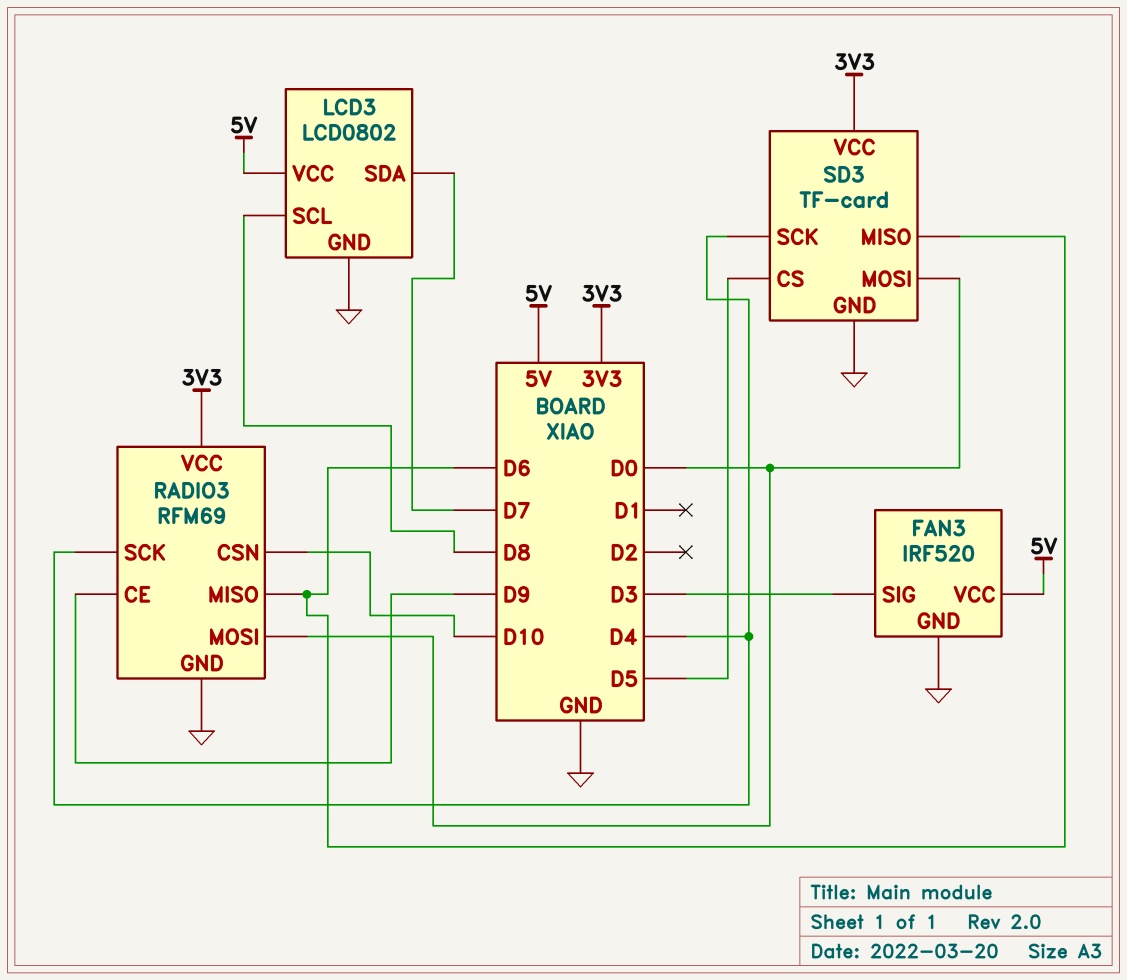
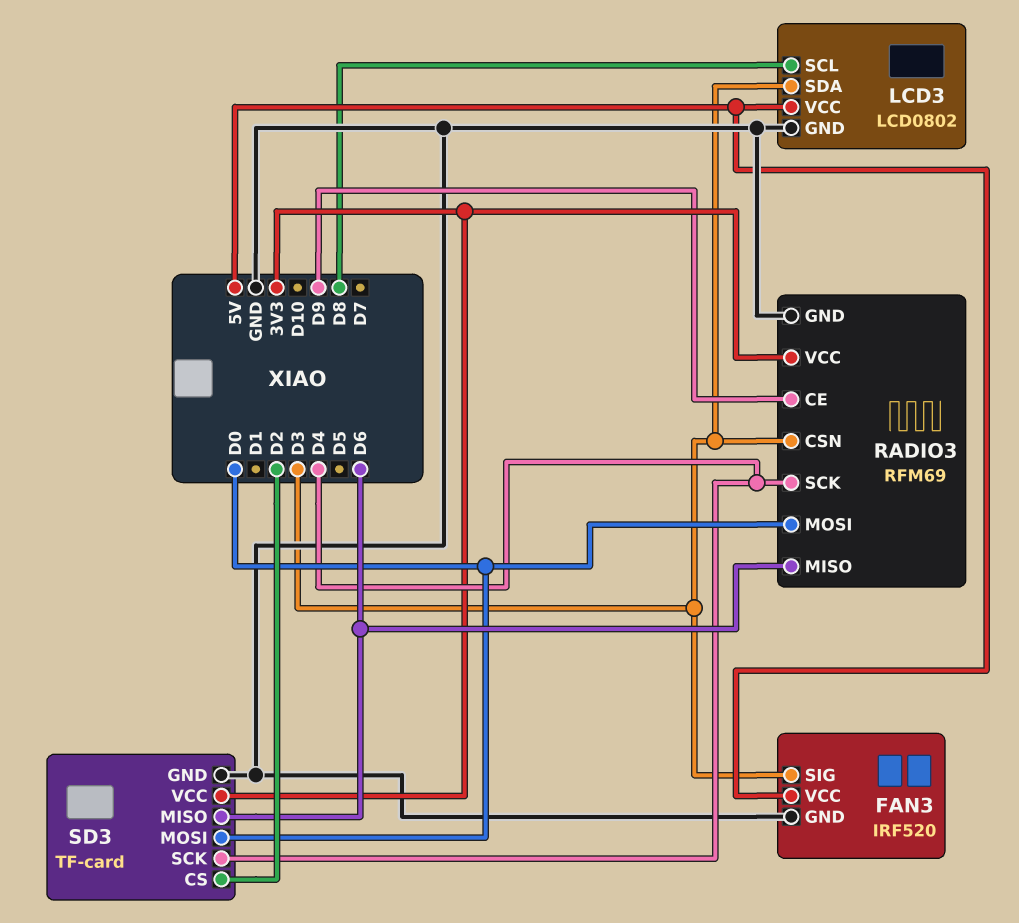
LCD3 pin SDA: D7 -> D3
RADIO3 pin CSN: D10 -> D3
SD3 pin CS: D5 -> D2

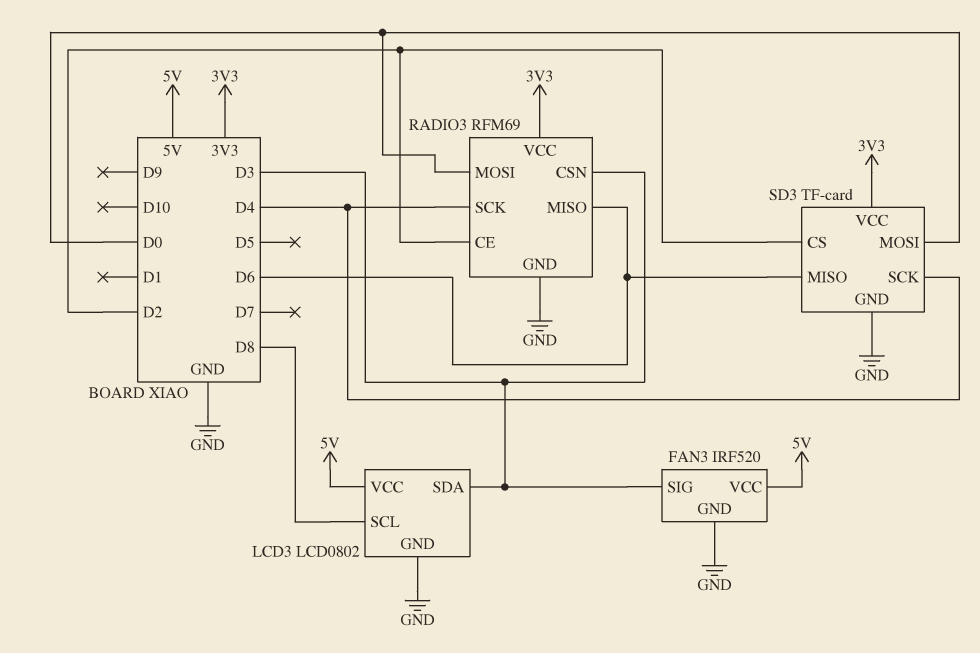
RADIO3 pin CE: D9 -> D2

